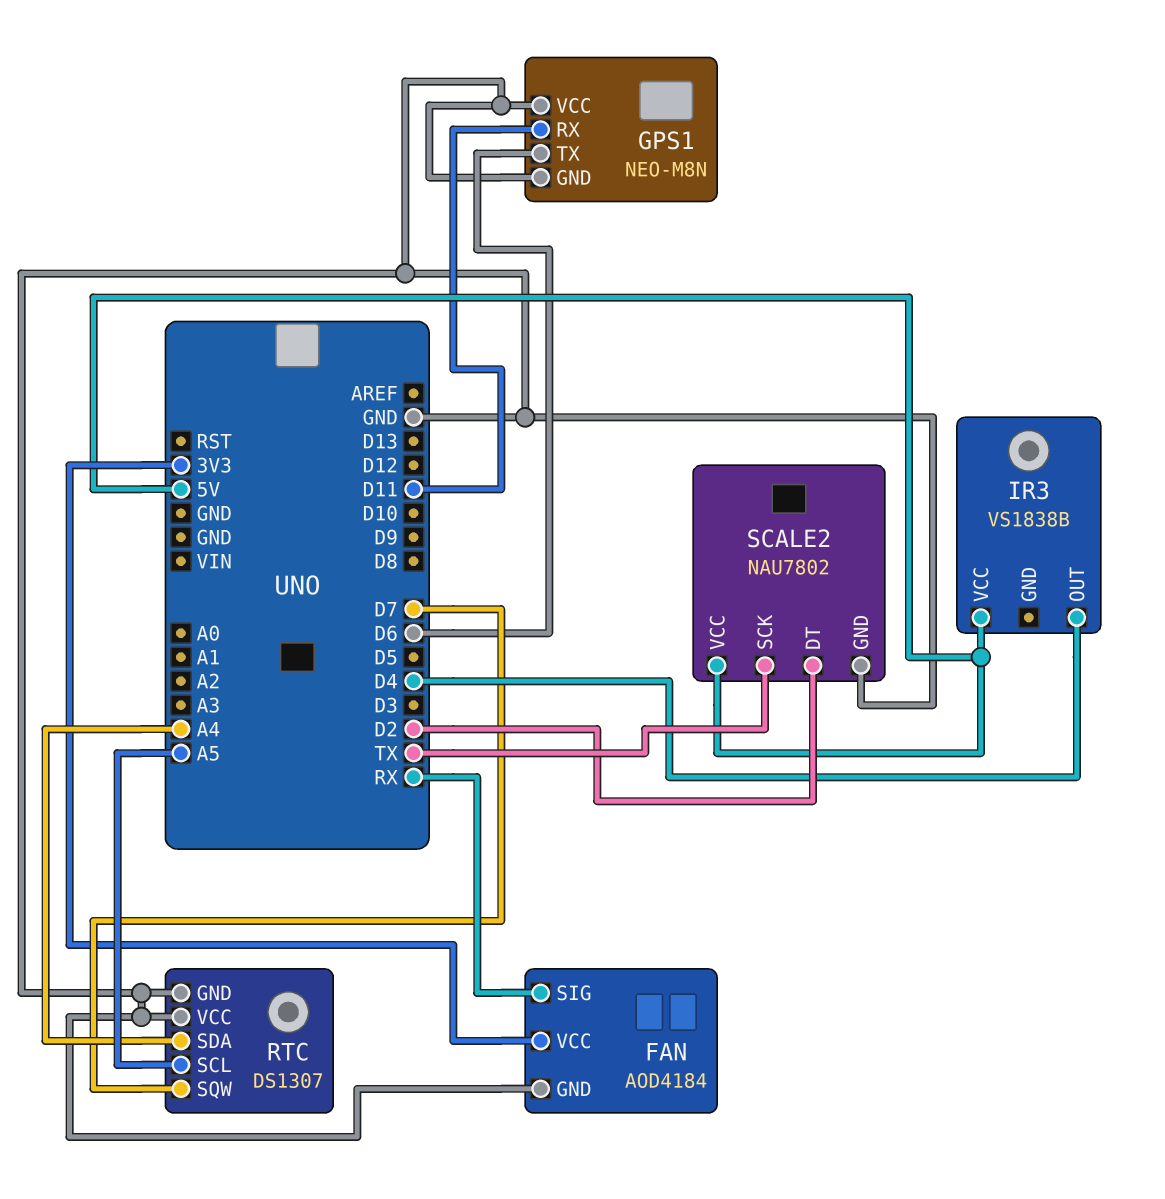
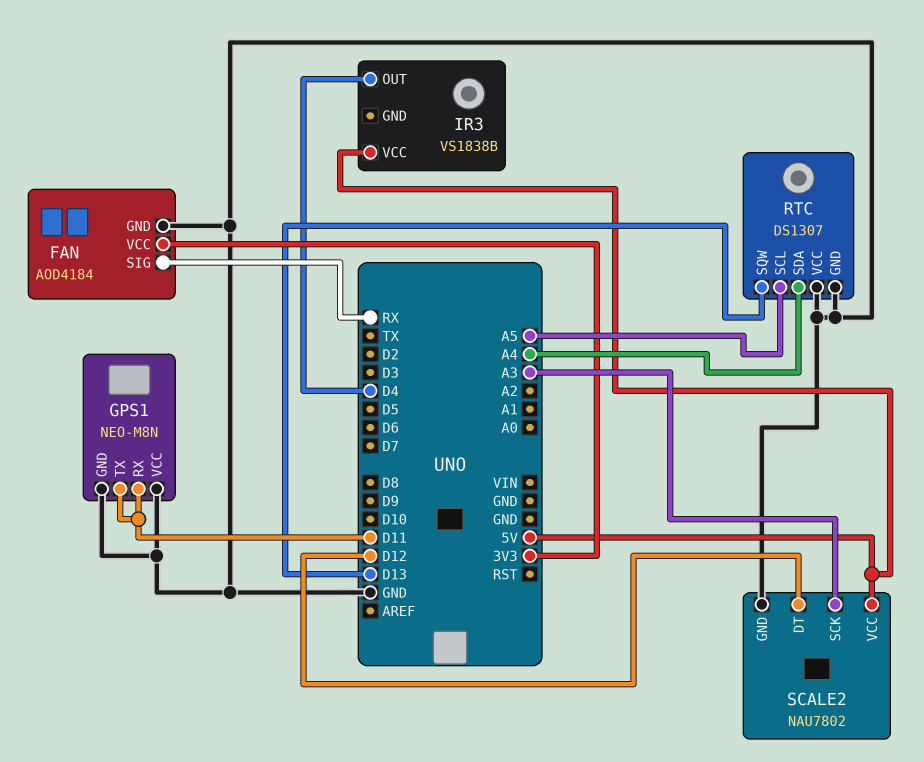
GPS1 pin TX: D6 -> D11
RTC pin SQW: D7 -> D13
SCALE2 pin DT: D2 -> D12
SCALE2 pin SCK: TX -> A3

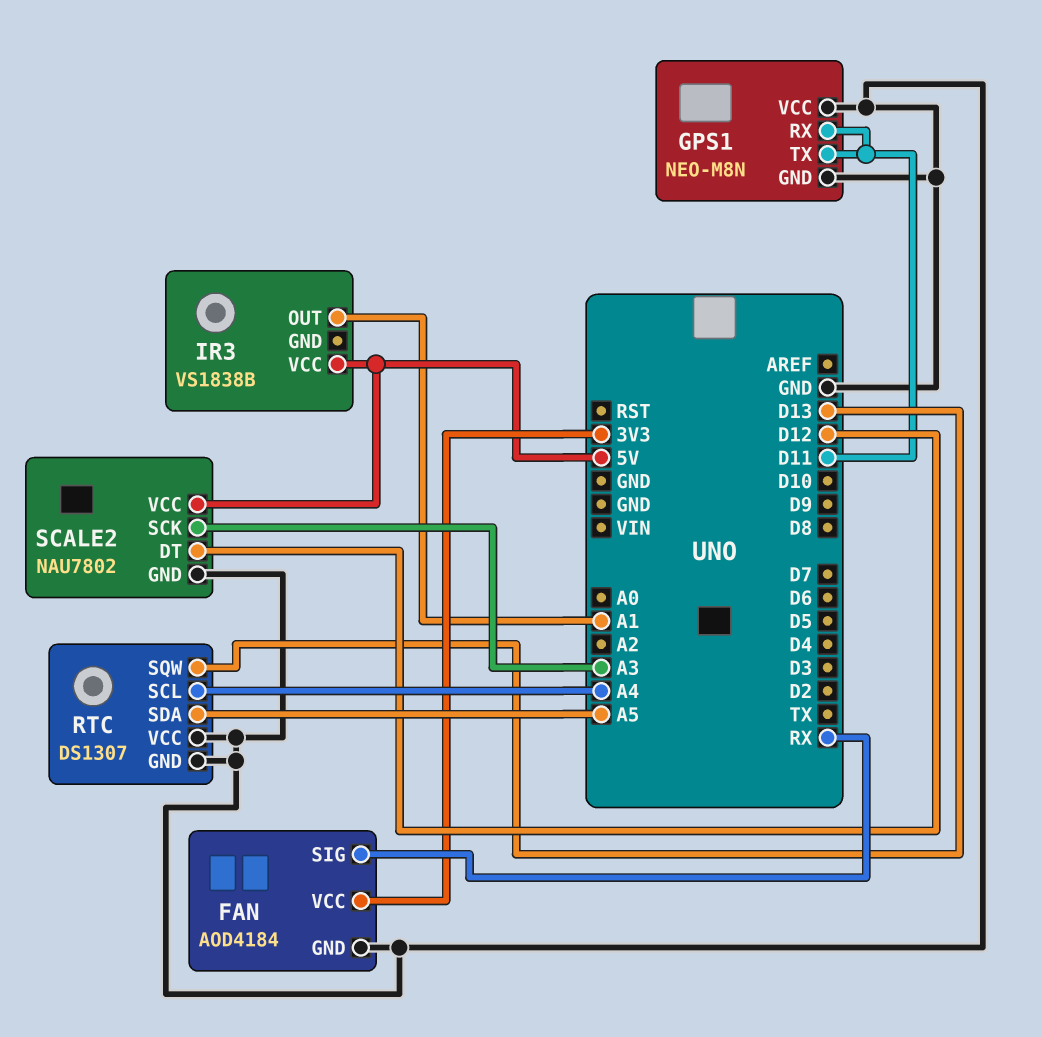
IR3 pin OUT: D4 -> A1
RTC pin SCL: A5 -> A4
RTC pin SDA: A4 -> A5

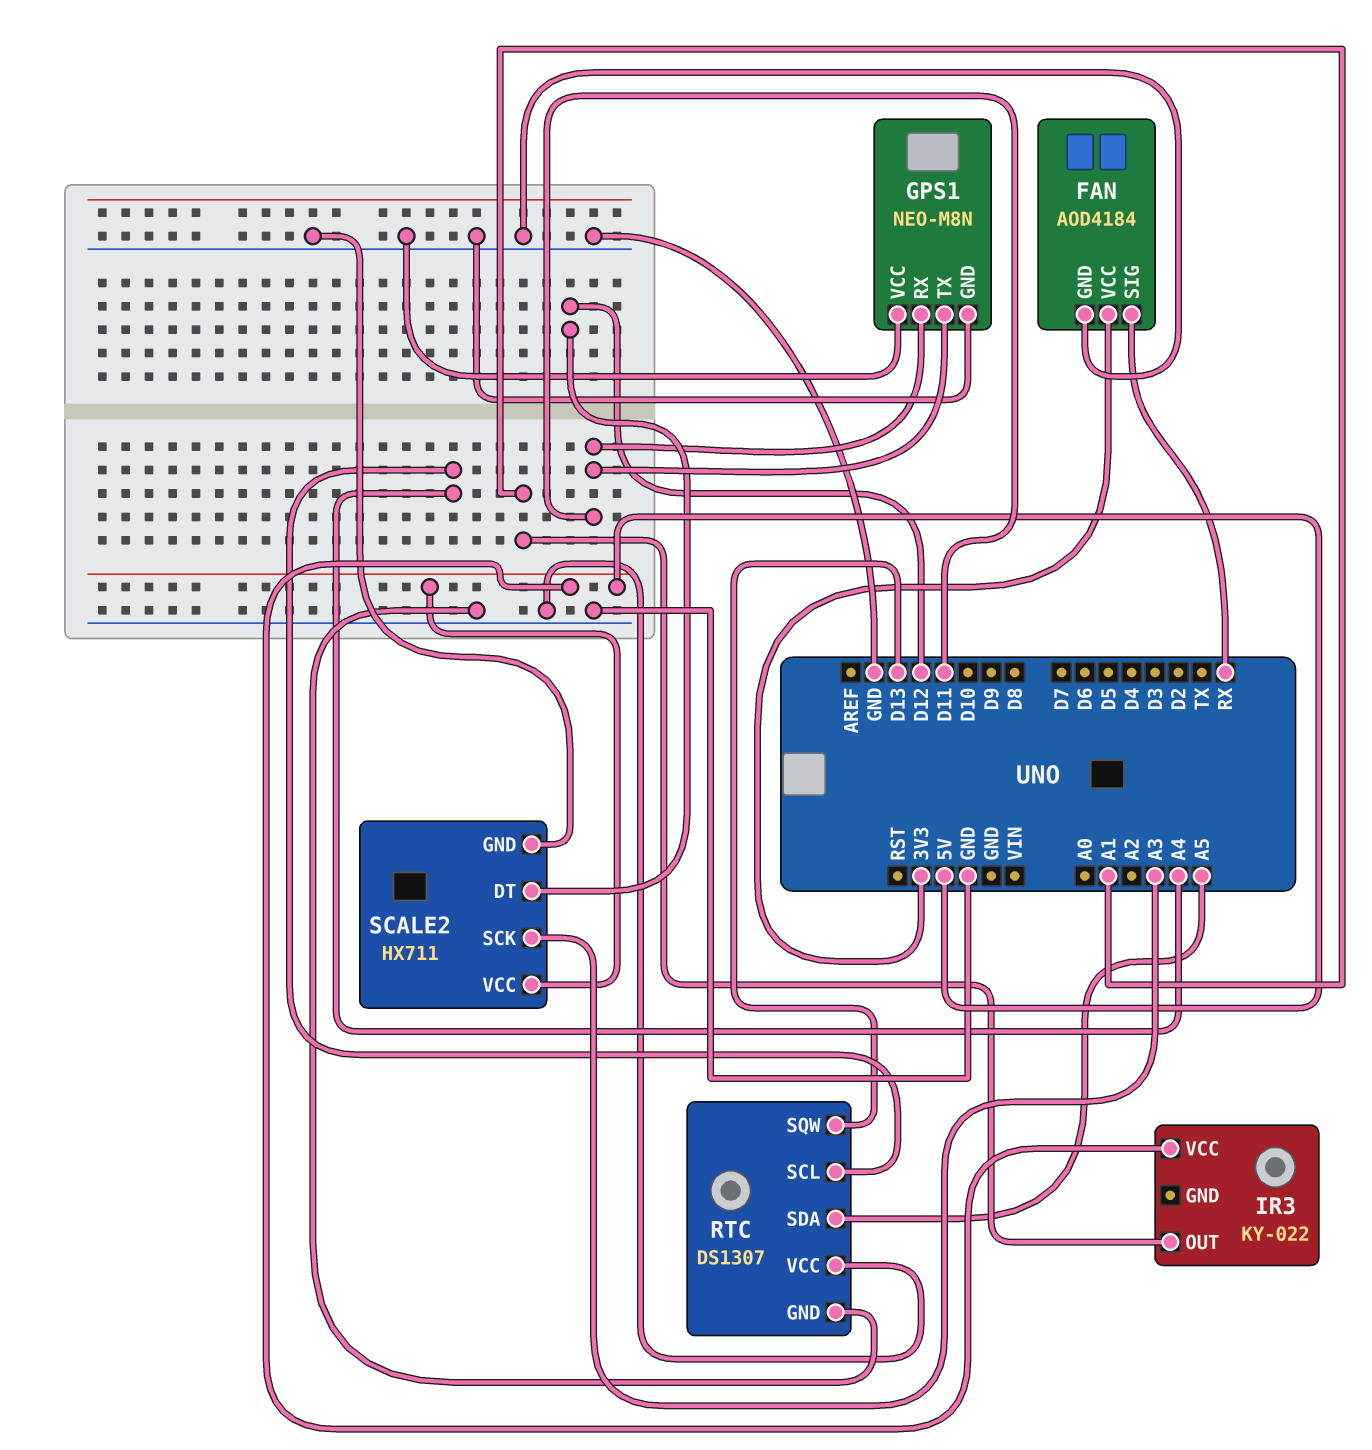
IR3: VS1838B -> KY-022
SCALE2: NAU7802 -> HX711

